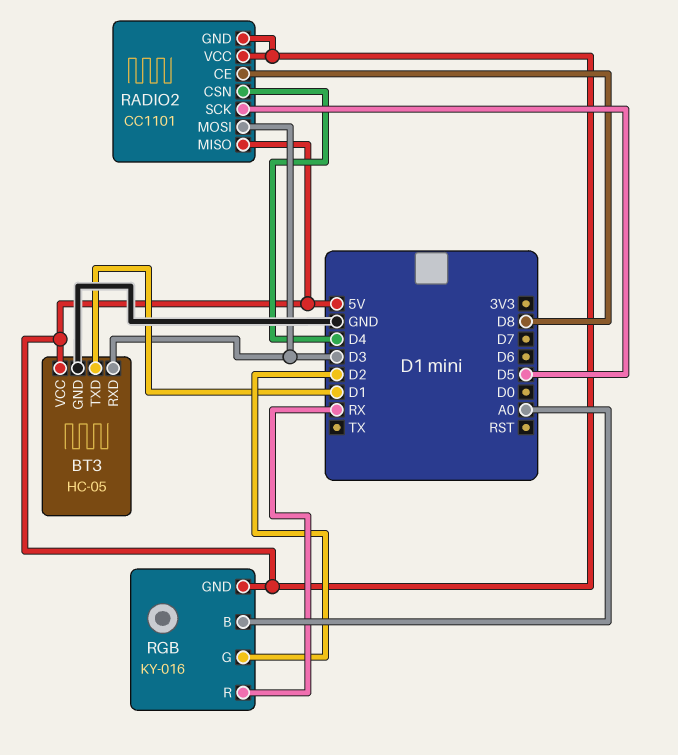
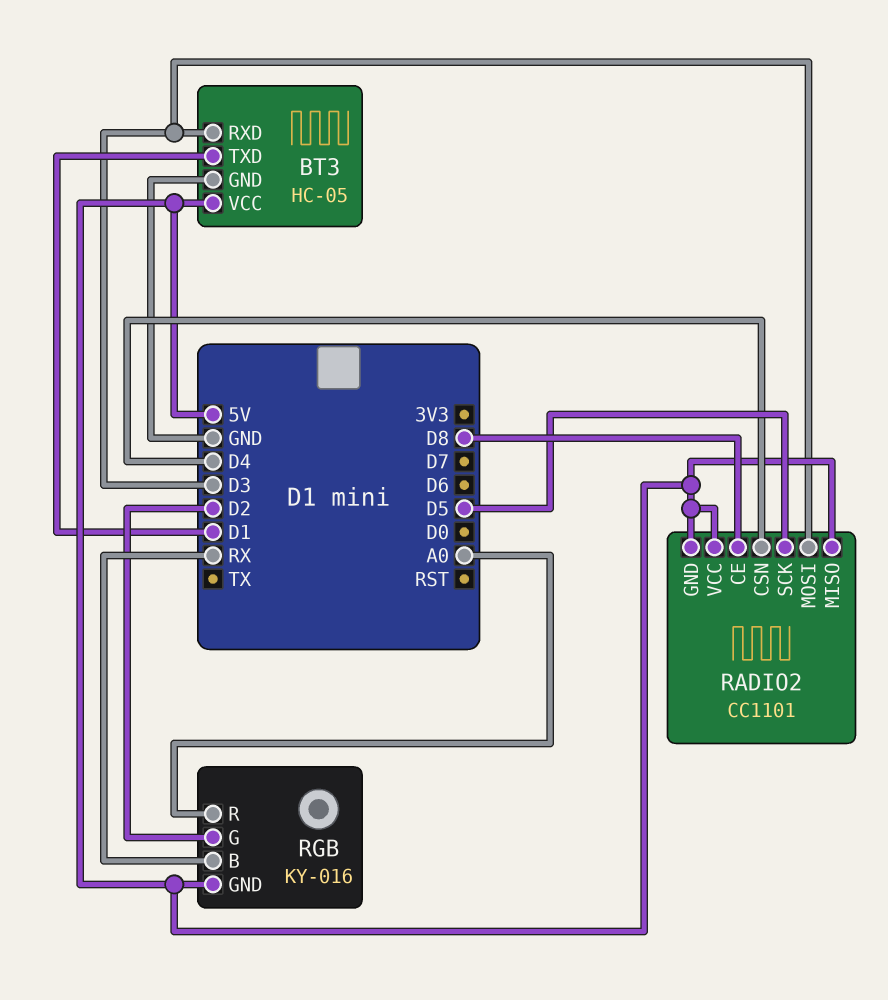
RGB pin B: A0 -> RX
RGB pin R: RX -> A0

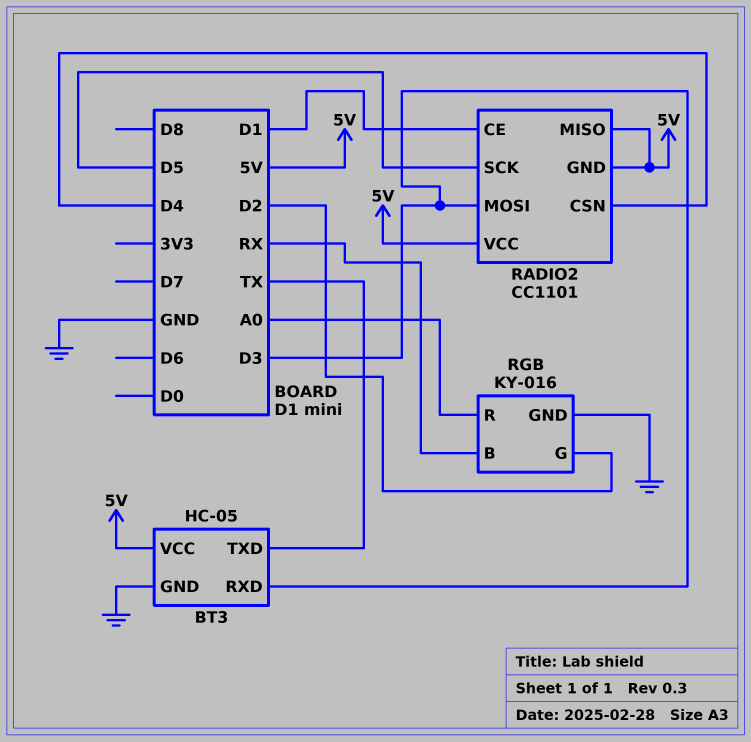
BT3 pin TXD: D1 -> TX
RADIO2 pin CE: D8 -> D1
RGB pin GND: 5V -> GND

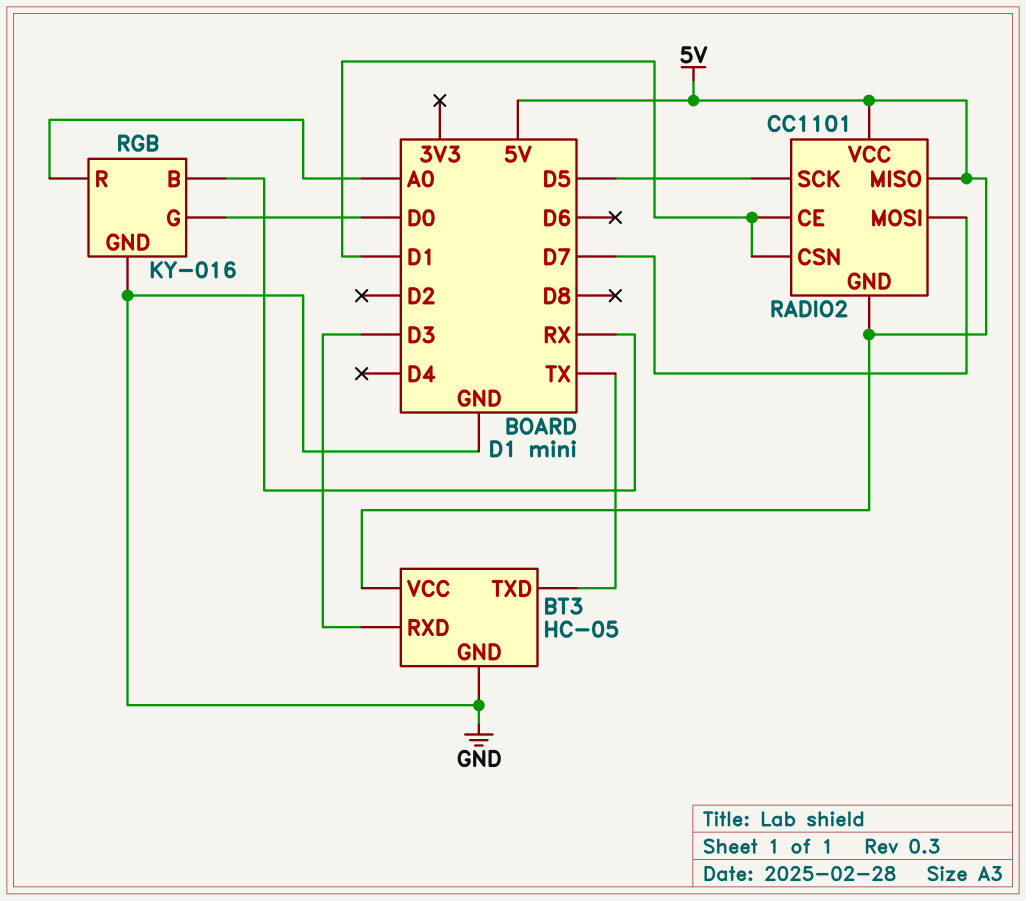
RADIO2 pin CSN: D4 -> D1
RADIO2 pin MOSI: D3 -> D7
RGB pin G: D2 -> D0

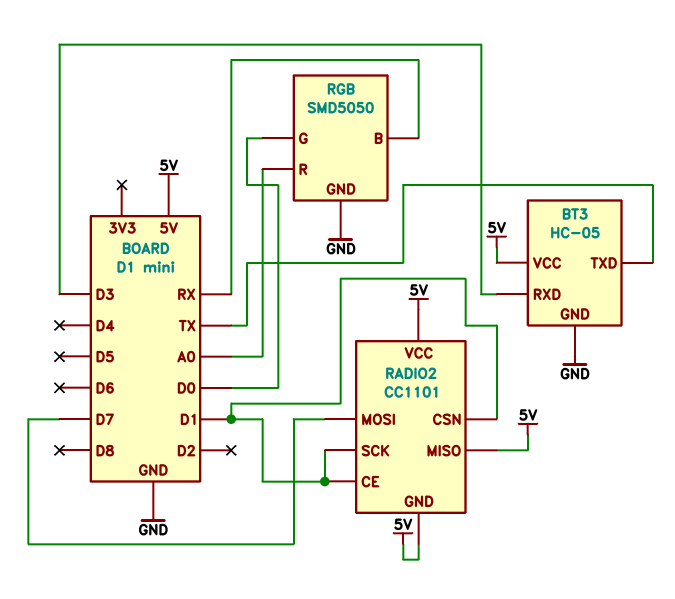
RADIO2 pin SCK: D5 -> D1
RGB: KY-016 -> SMD5050

